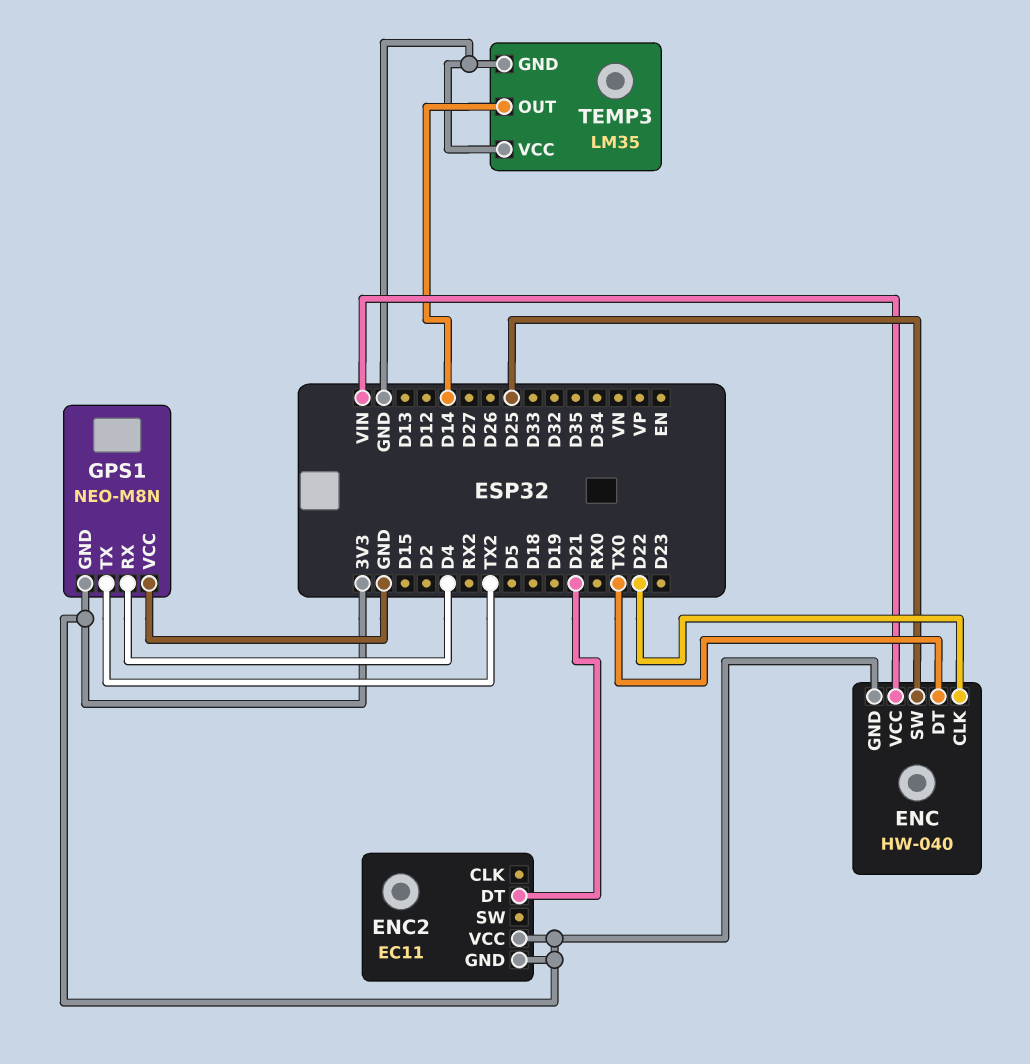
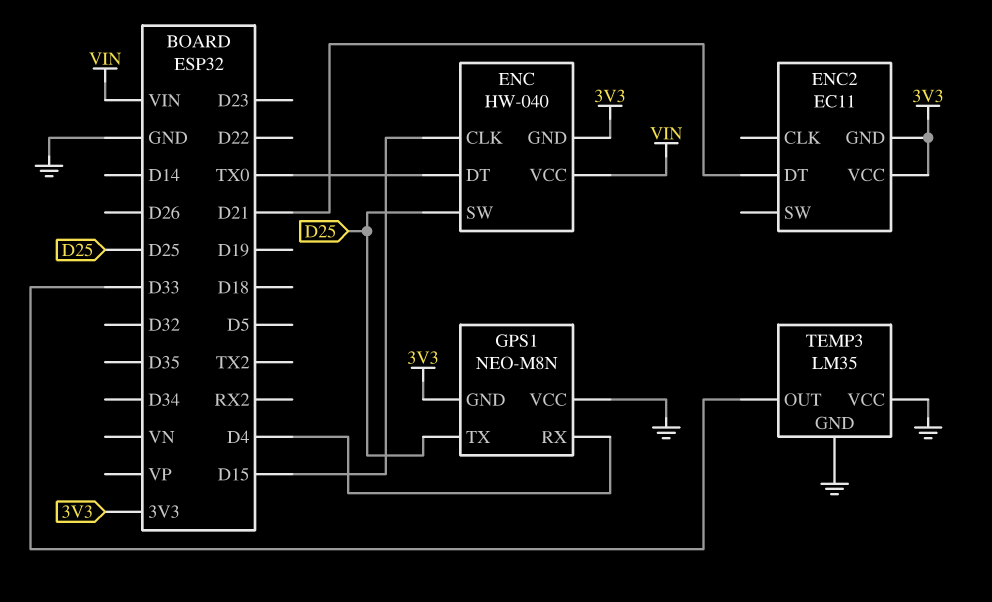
ENC pin CLK: D22 -> D15
GPS1 pin TX: TX2 -> D25
TEMP3 pin OUT: D14 -> D33

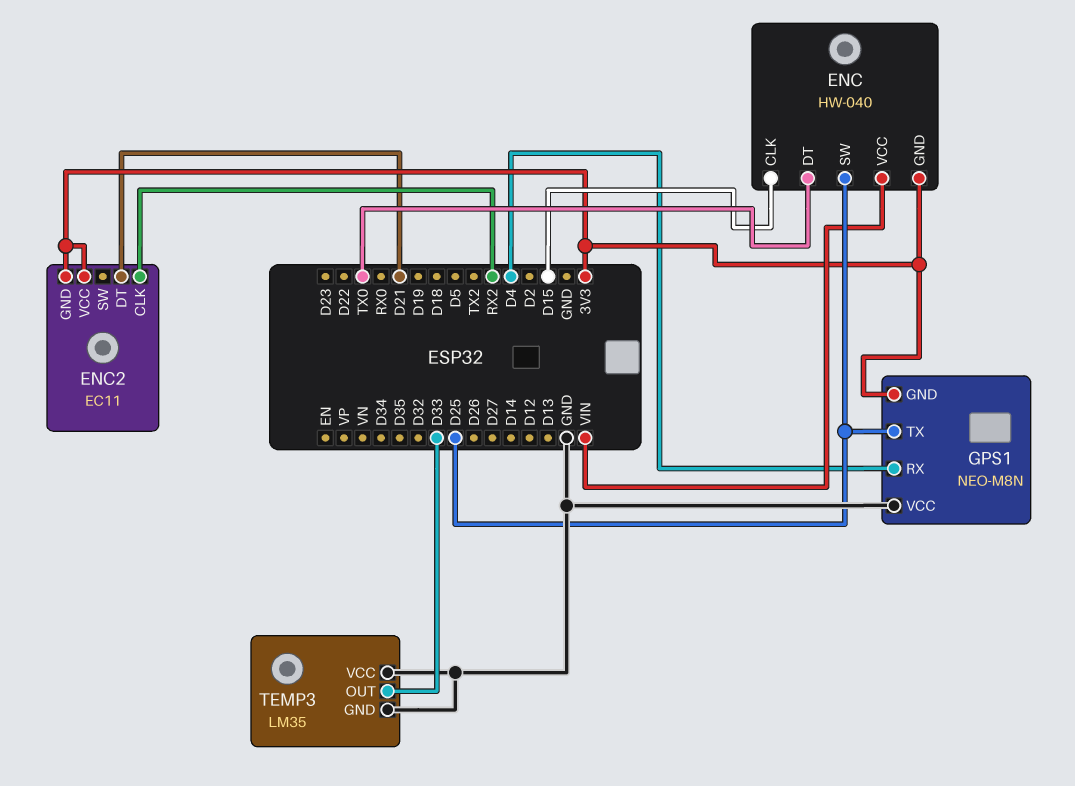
ENC2 pin CLK: none -> RX2

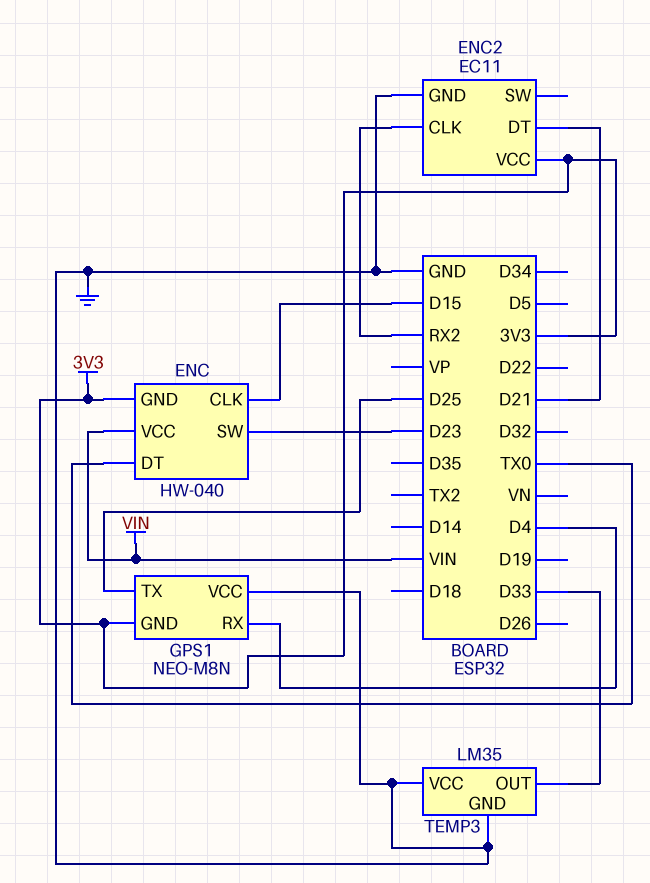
ENC pin SW: D25 -> D23
ENC2 pin GND: 3V3 -> GND

